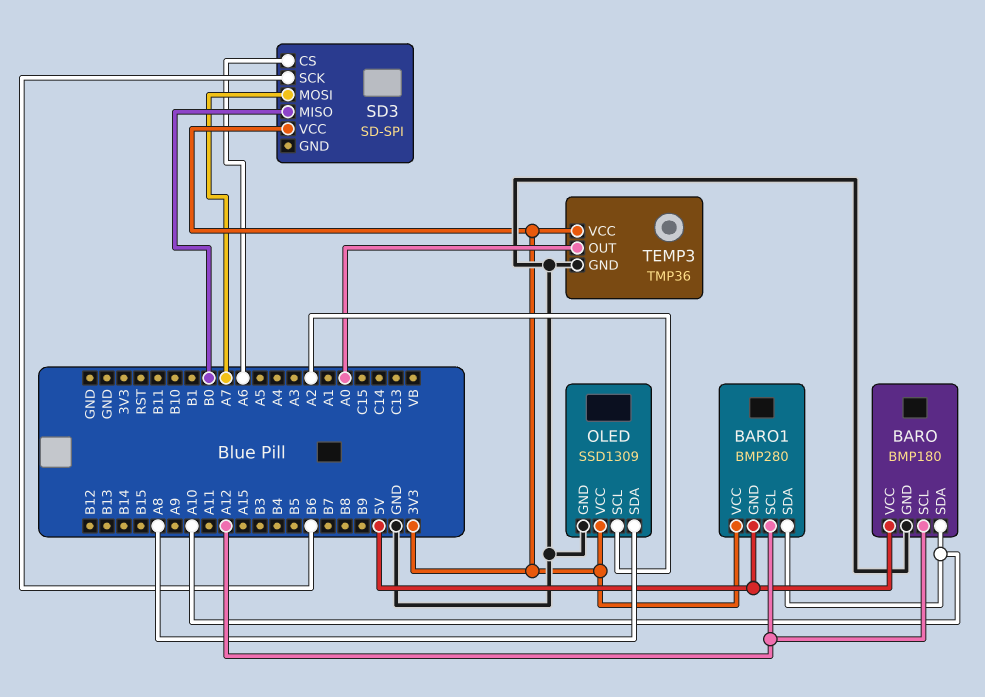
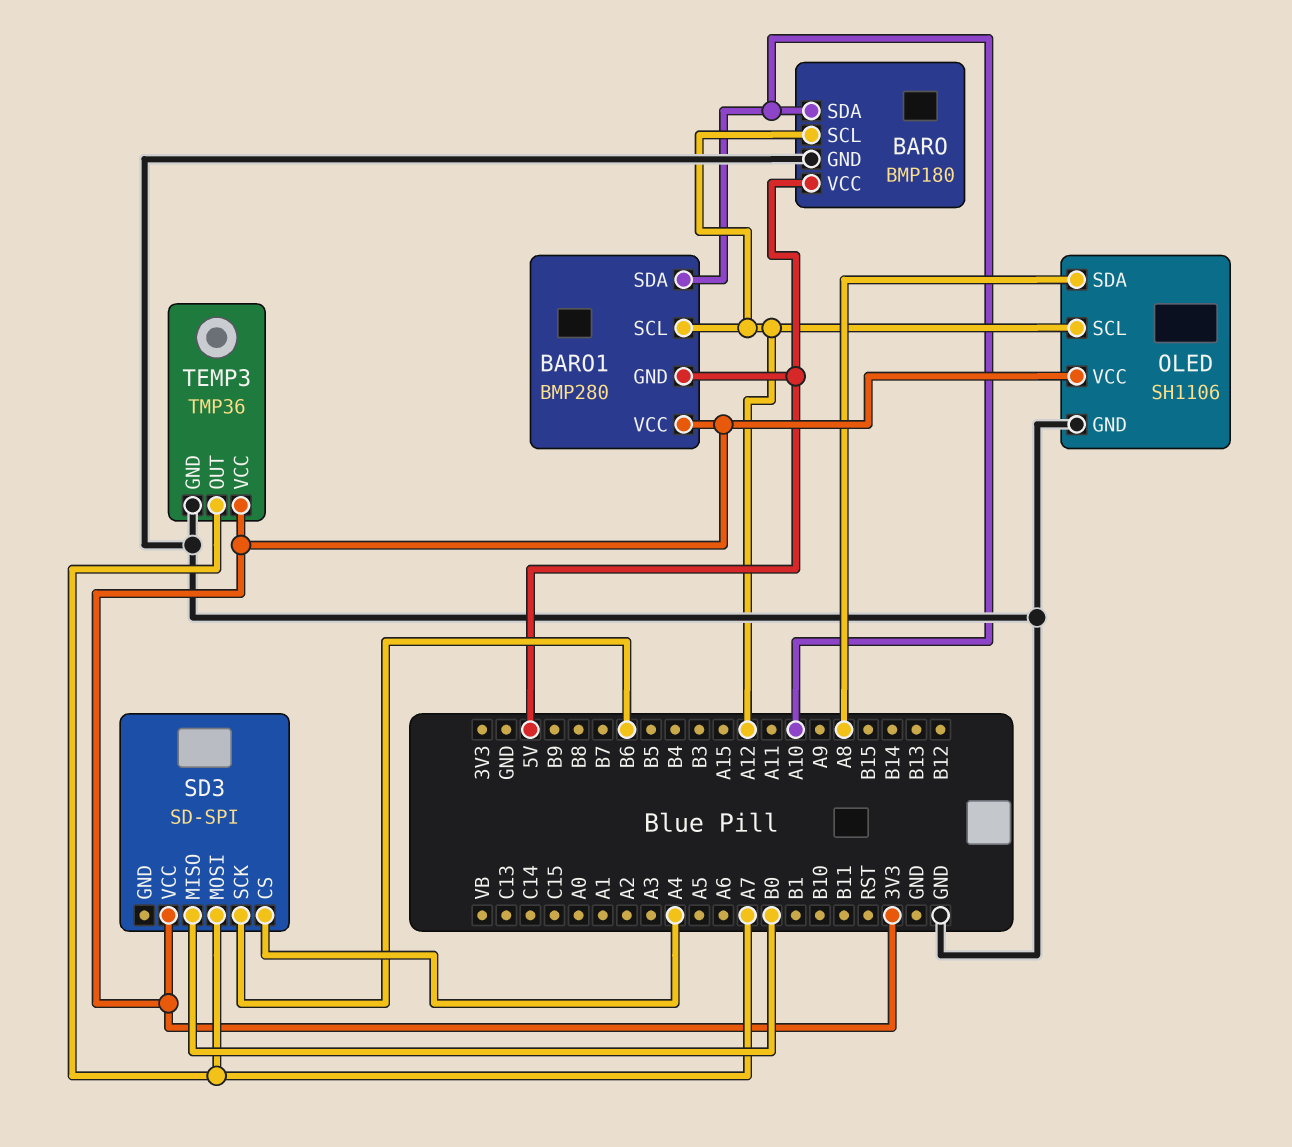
OLED: SSD1309 -> SH1106
OLED pin SCL: A2 -> A12
SD3 pin CS: A6 -> A4
TEMP3 pin OUT: A0 -> A7

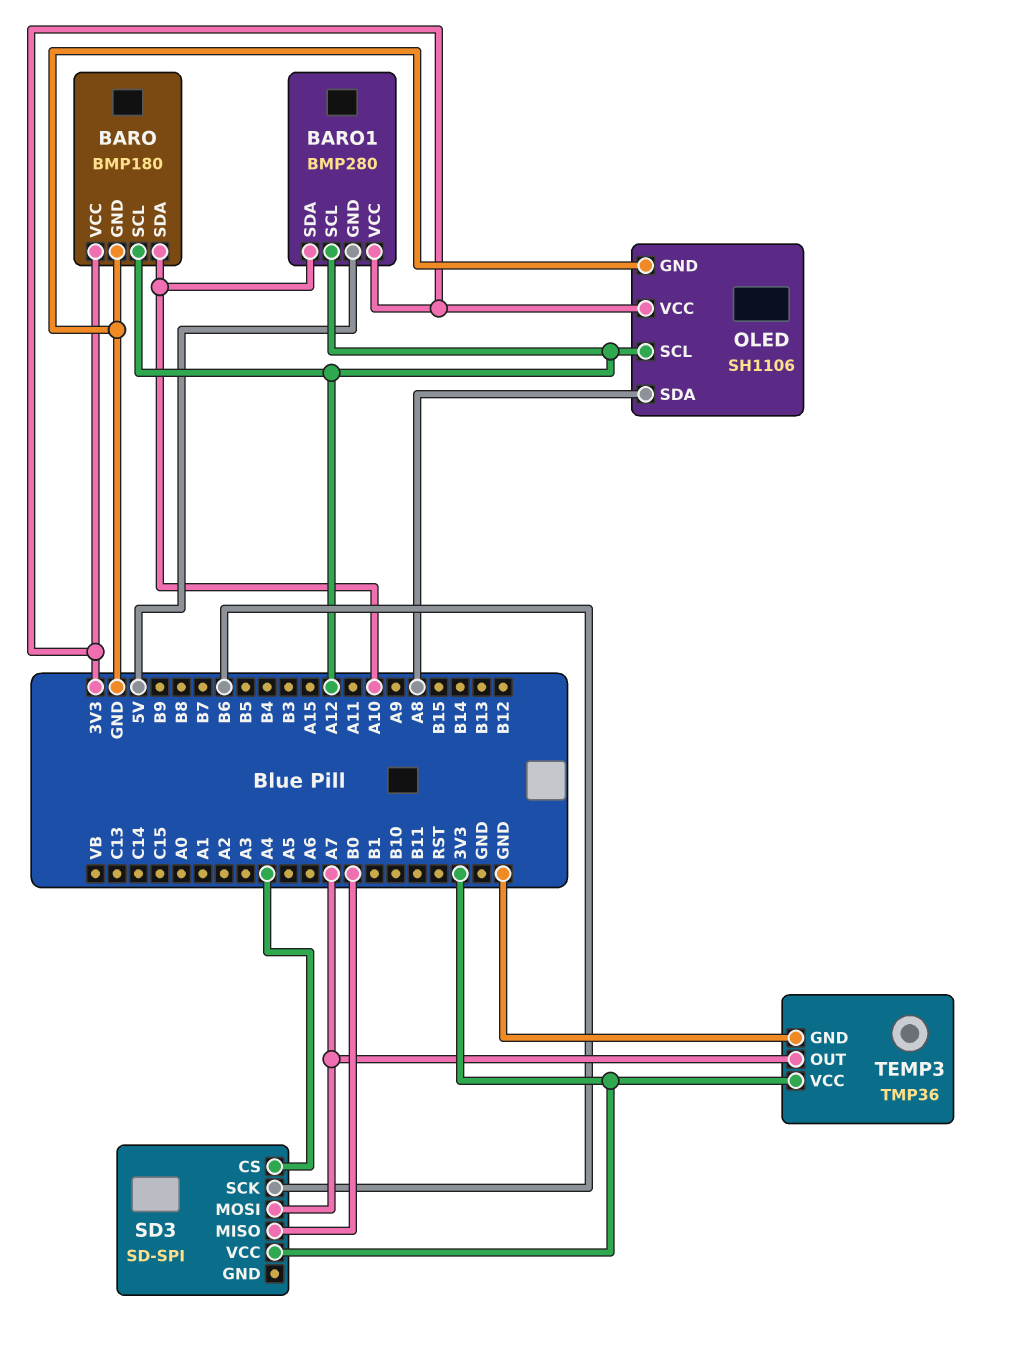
BARO pin VCC: 5V -> 3V3

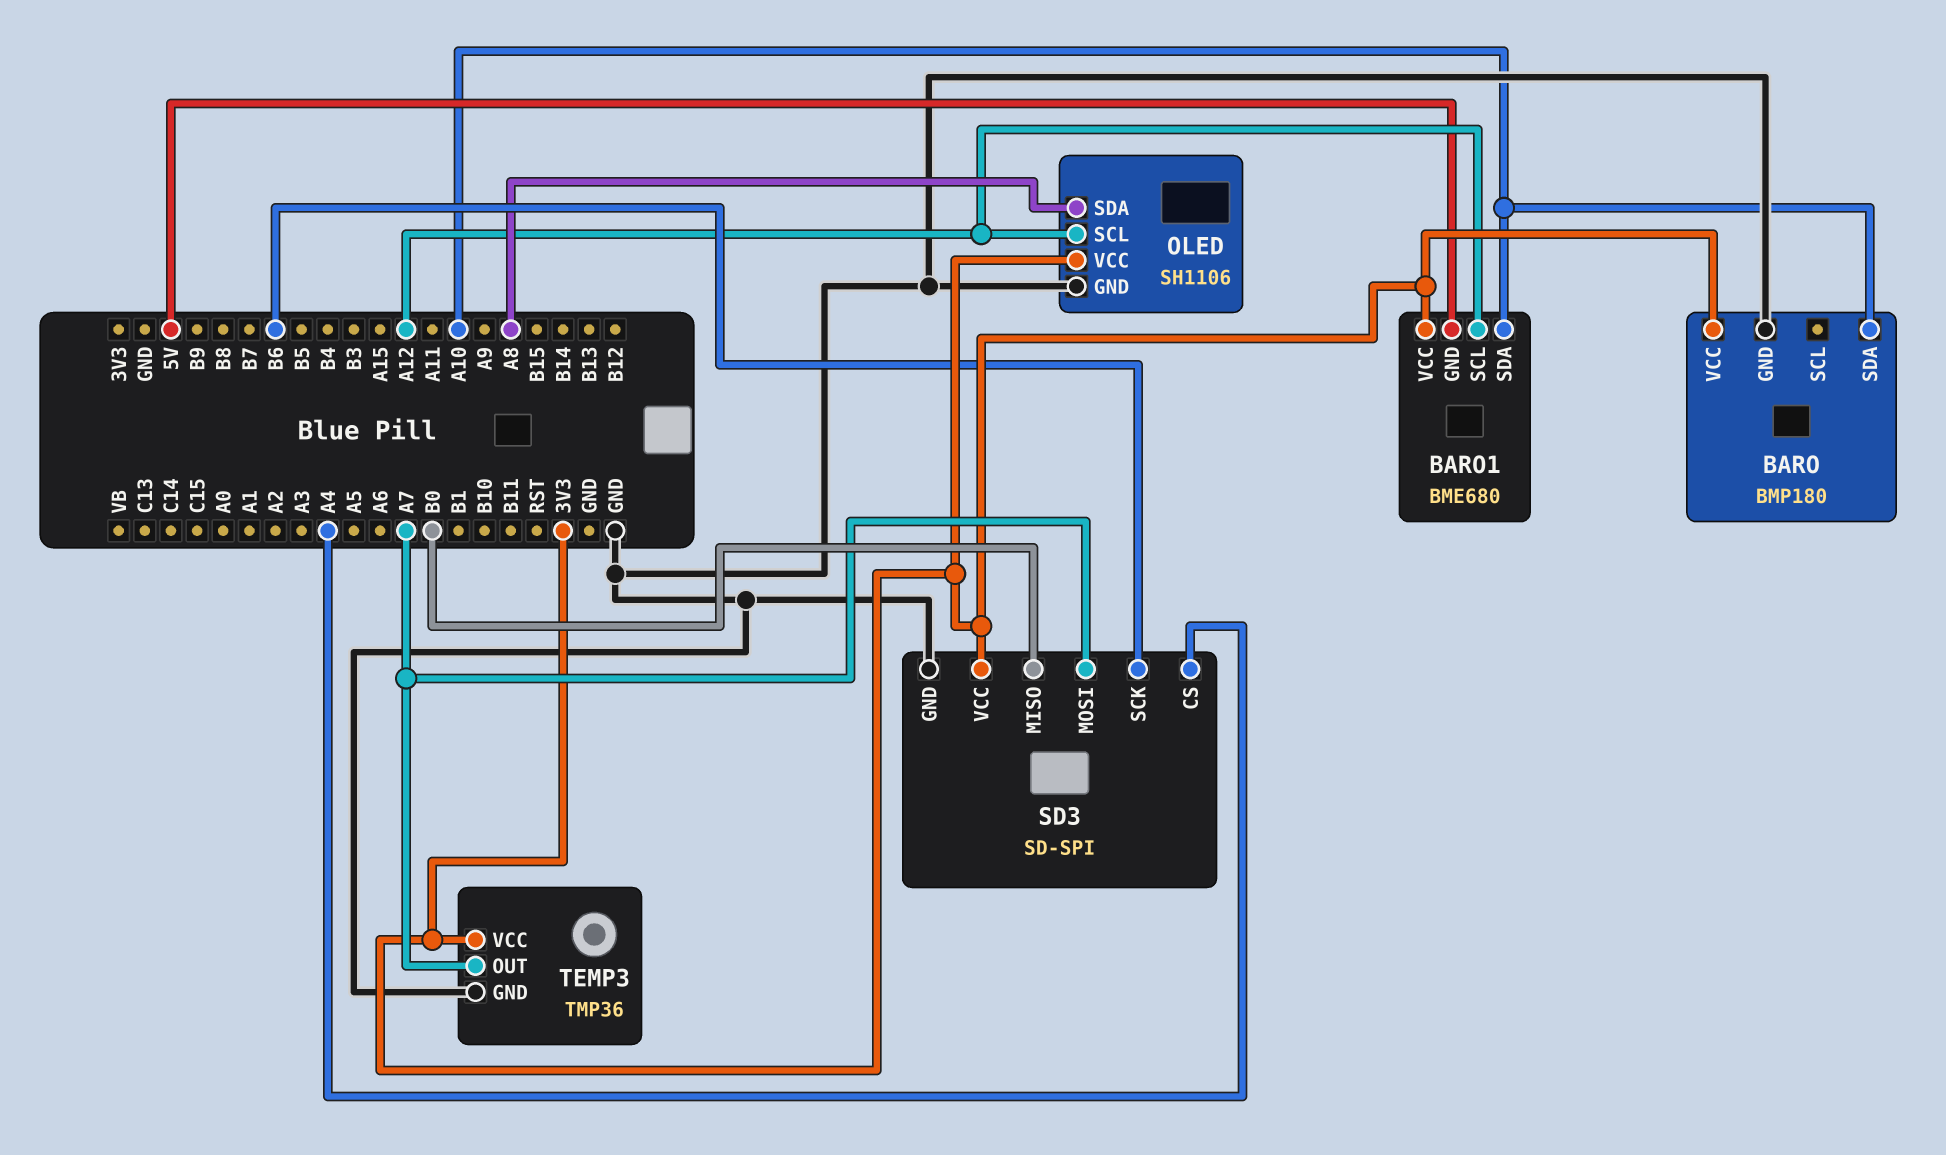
BARO pin SCL: A12 -> none
BARO1: BMP280 -> BME680
SD3 pin GND: none -> GND

